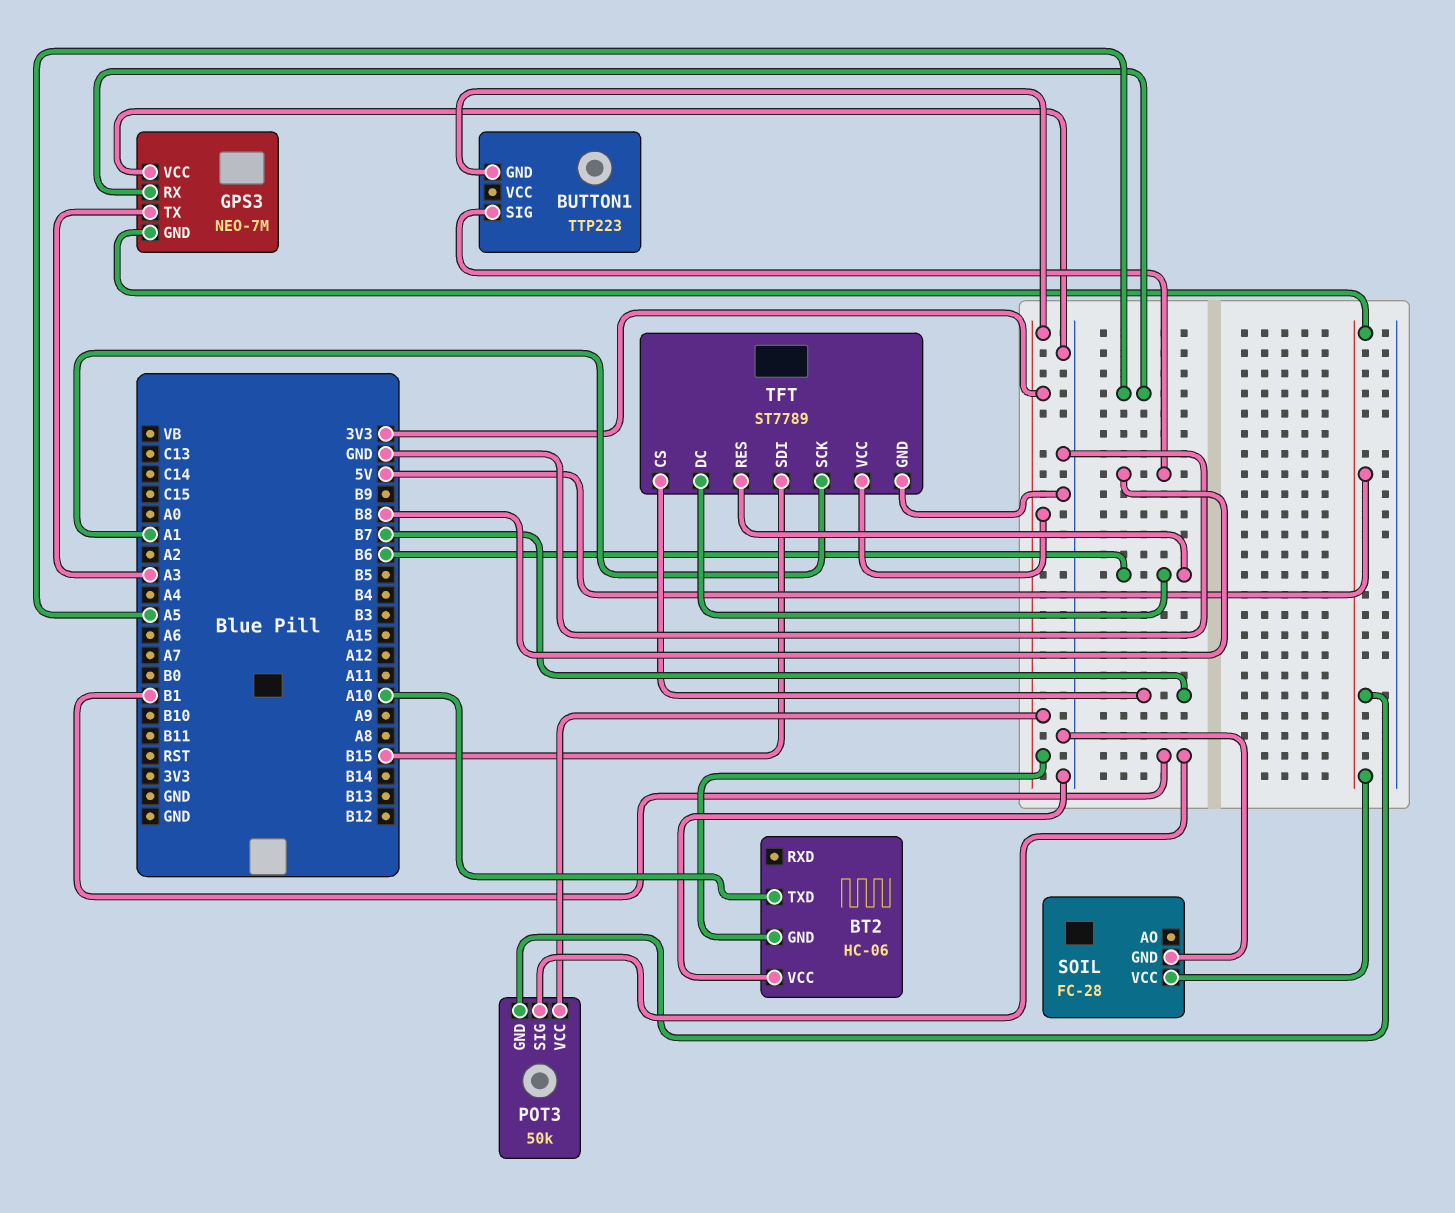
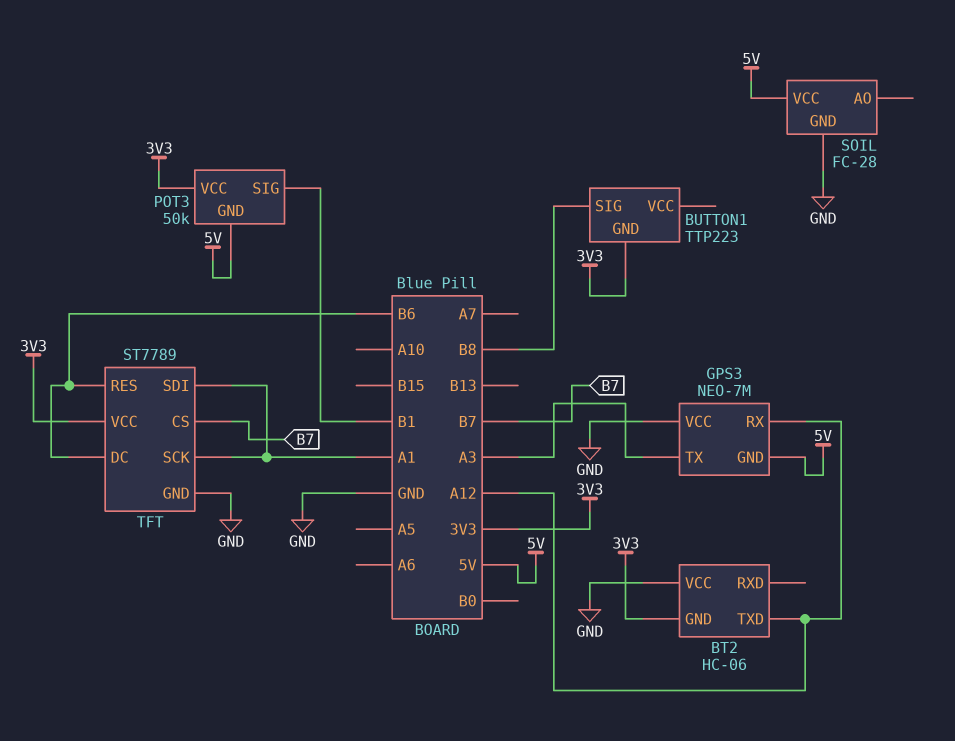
BT2 pin TXD: A10 -> A12
GPS3 pin RX: A5 -> A12
TFT pin SDI: B15 -> A1

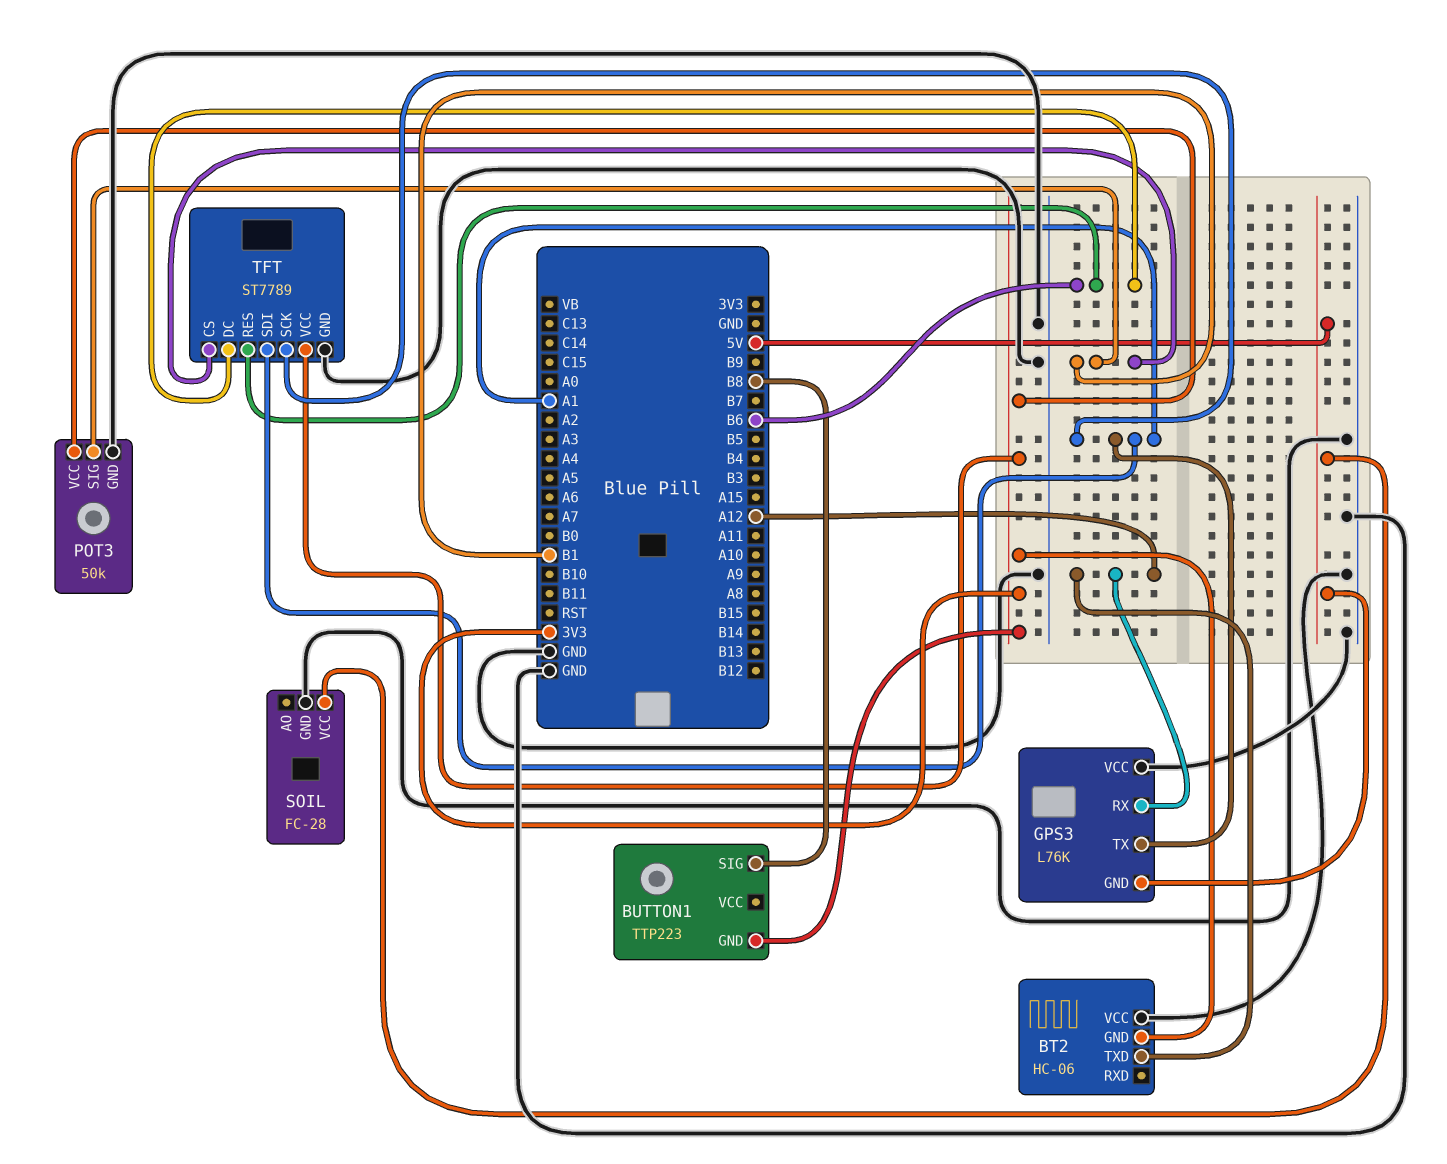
GPS3: NEO-7M -> L76K
GPS3 pin TX: A3 -> A1
POT3 pin GND: 5V -> GND
TFT pin CS: B7 -> B1

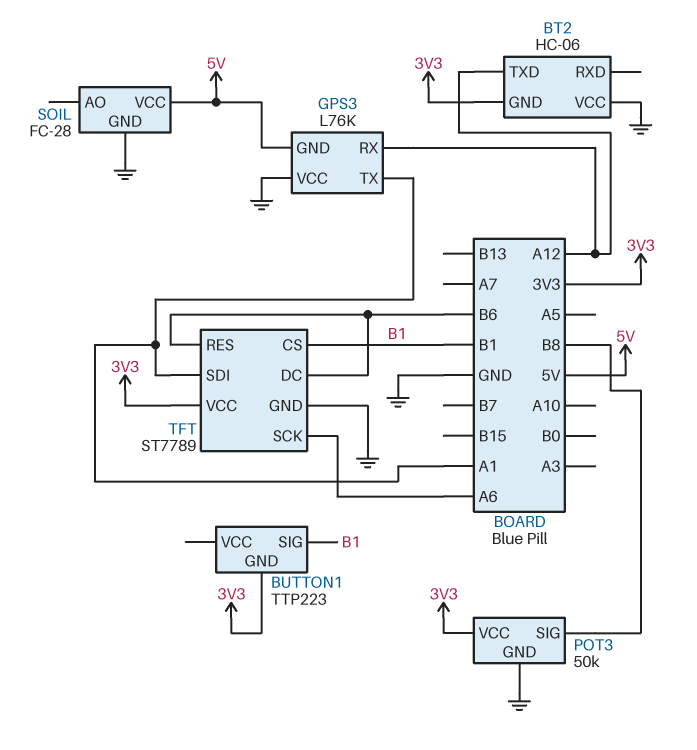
BUTTON1 pin SIG: B8 -> B1
POT3 pin SIG: B1 -> B8
TFT pin SCK: A1 -> A6

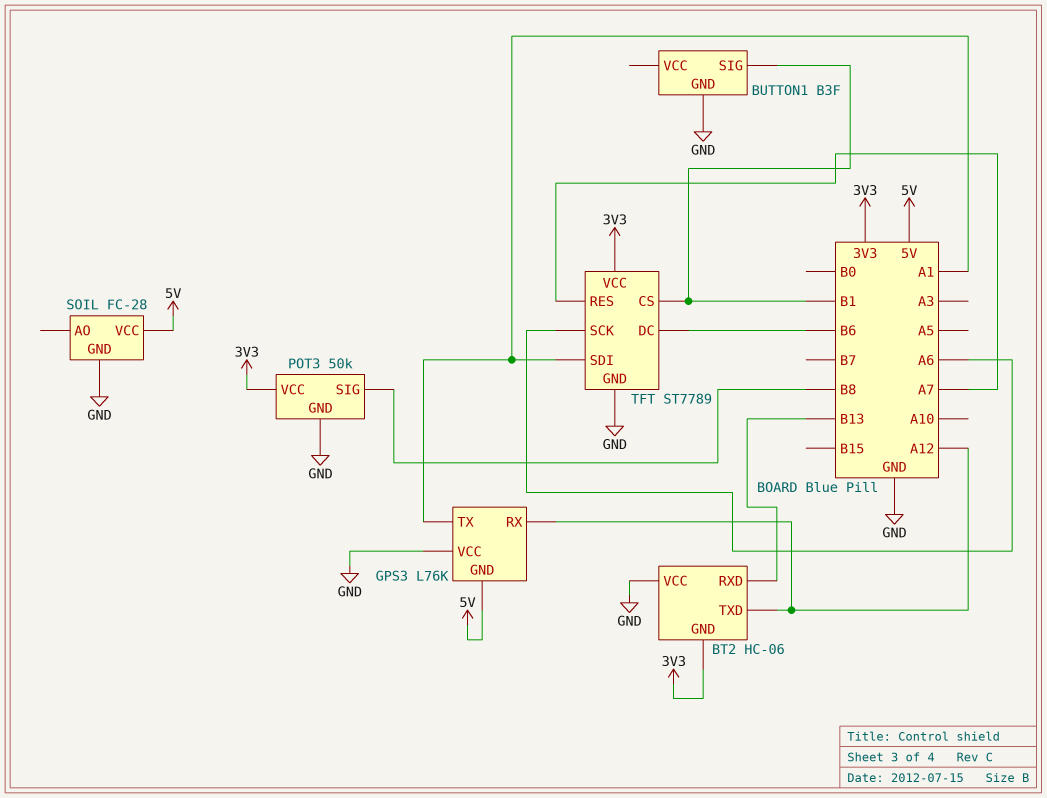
BT2 pin RXD: none -> B13
BUTTON1: TTP223 -> B3F
BUTTON1 pin GND: 3V3 -> GND
TFT pin RES: B6 -> A7

